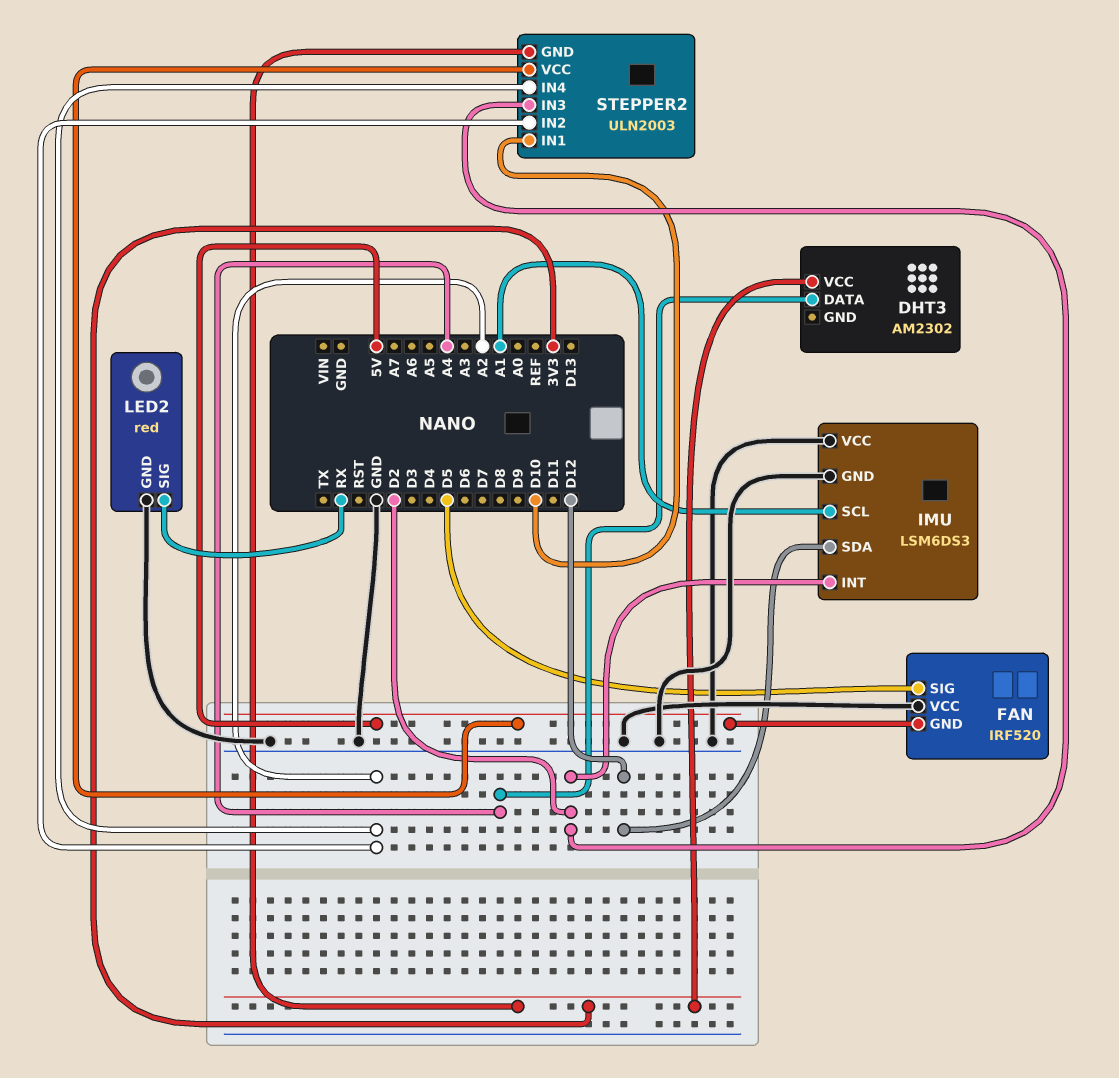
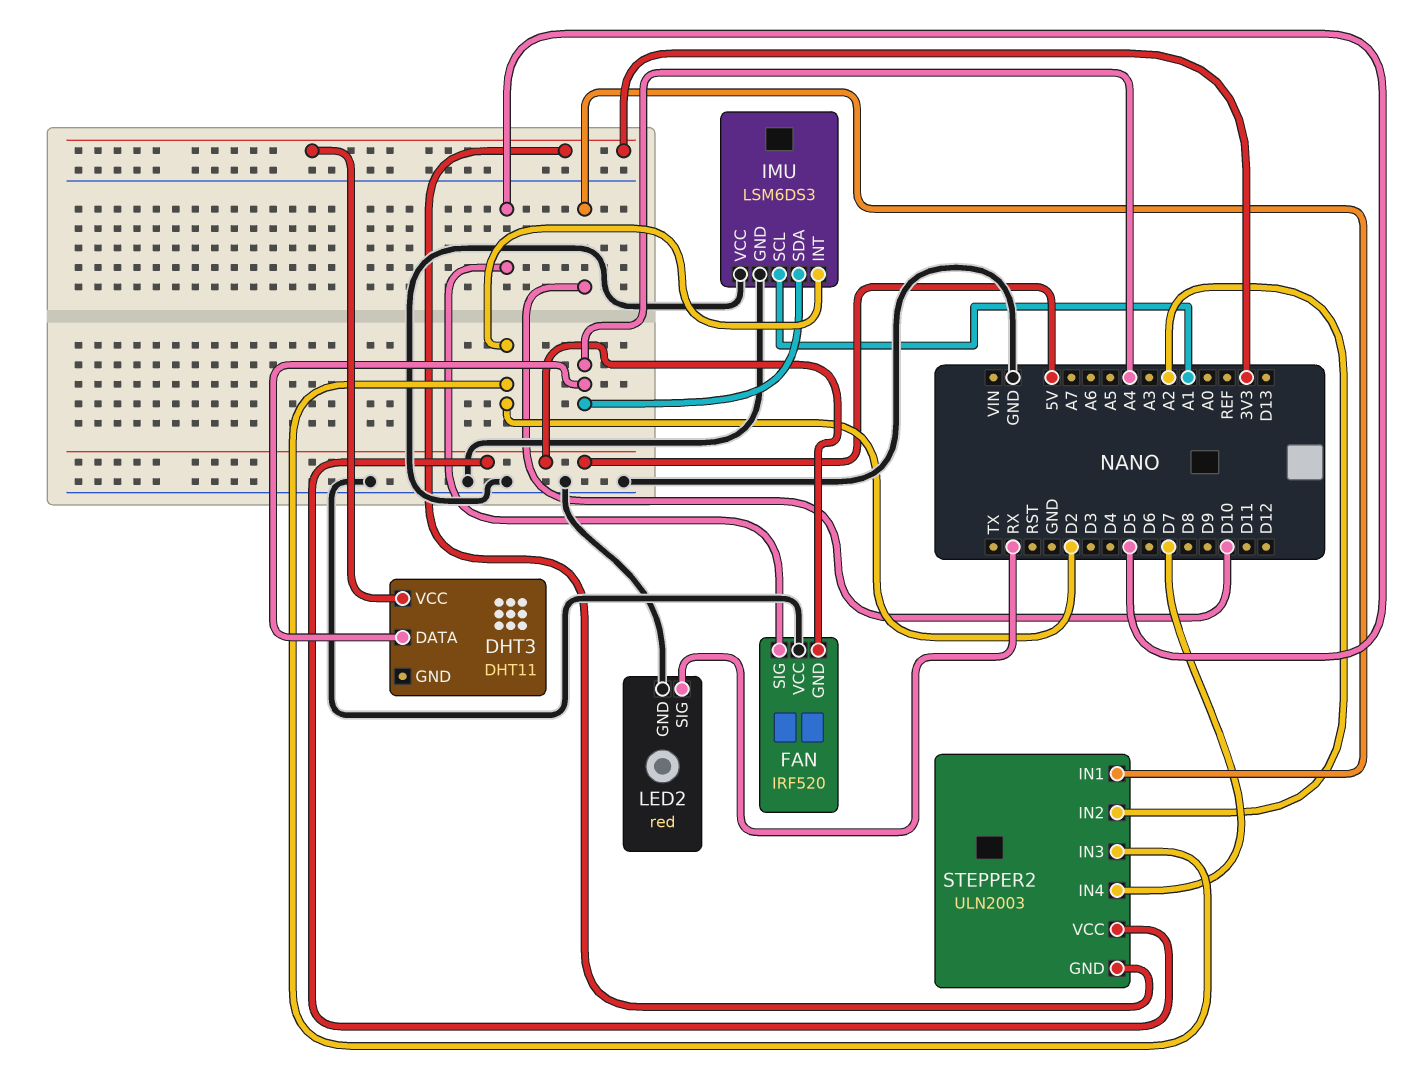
DHT3: AM2302 -> DHT11
IMU pin SDA: D12 -> A4
STEPPER2 pin IN4: A2 -> D7

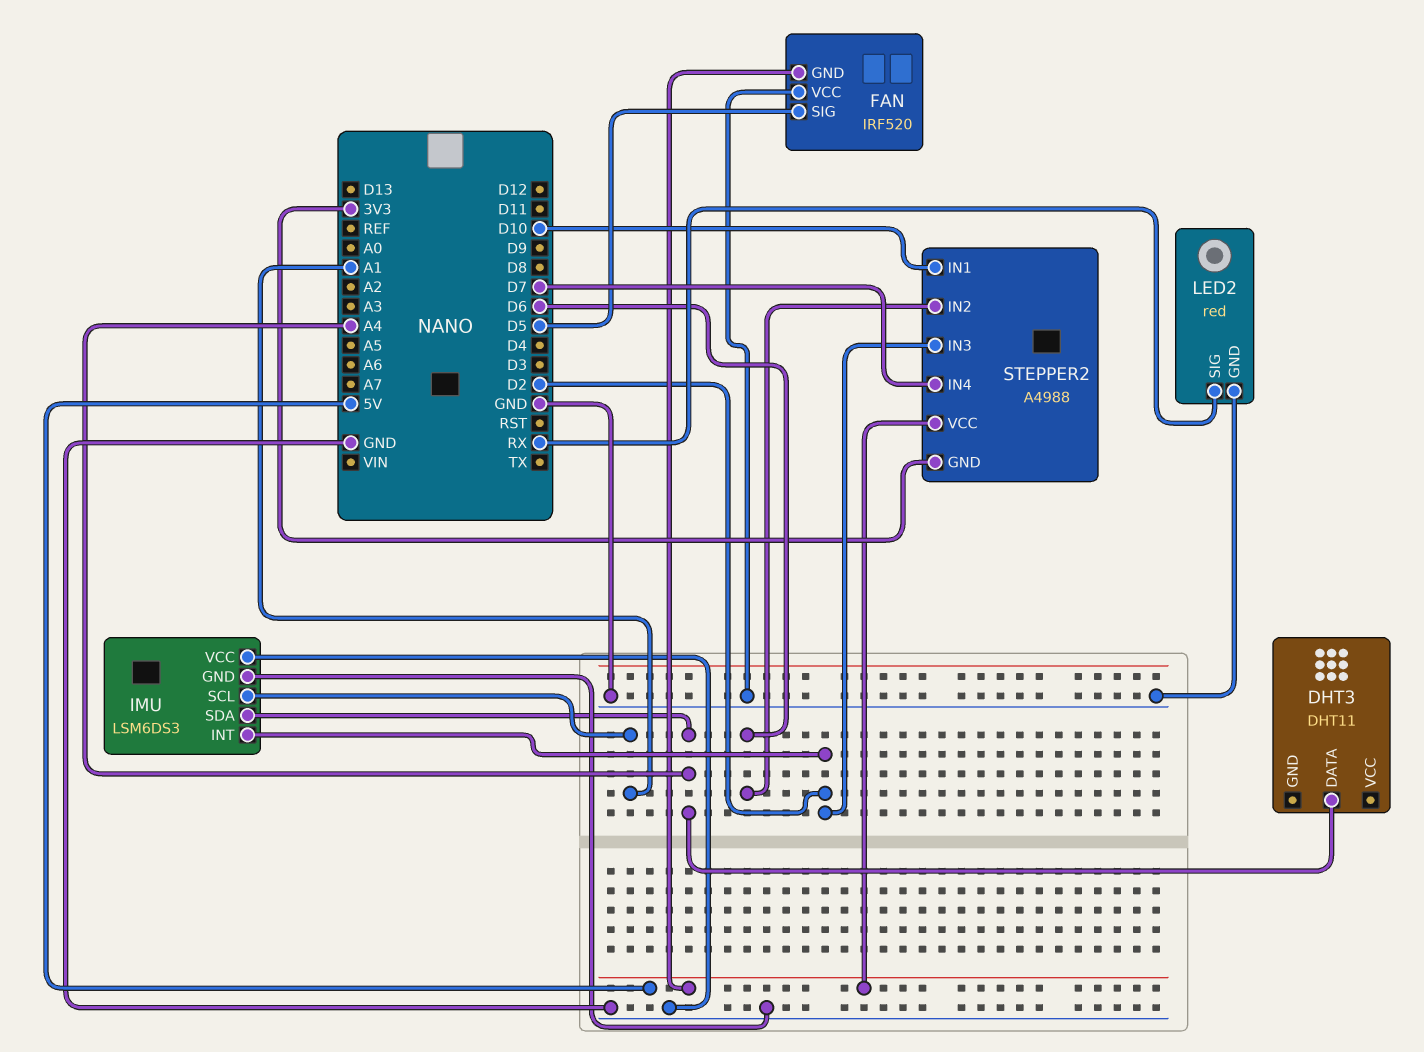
DHT3 pin VCC: 3V3 -> none
STEPPER2: ULN2003 -> A4988
STEPPER2 pin IN2: A2 -> D6

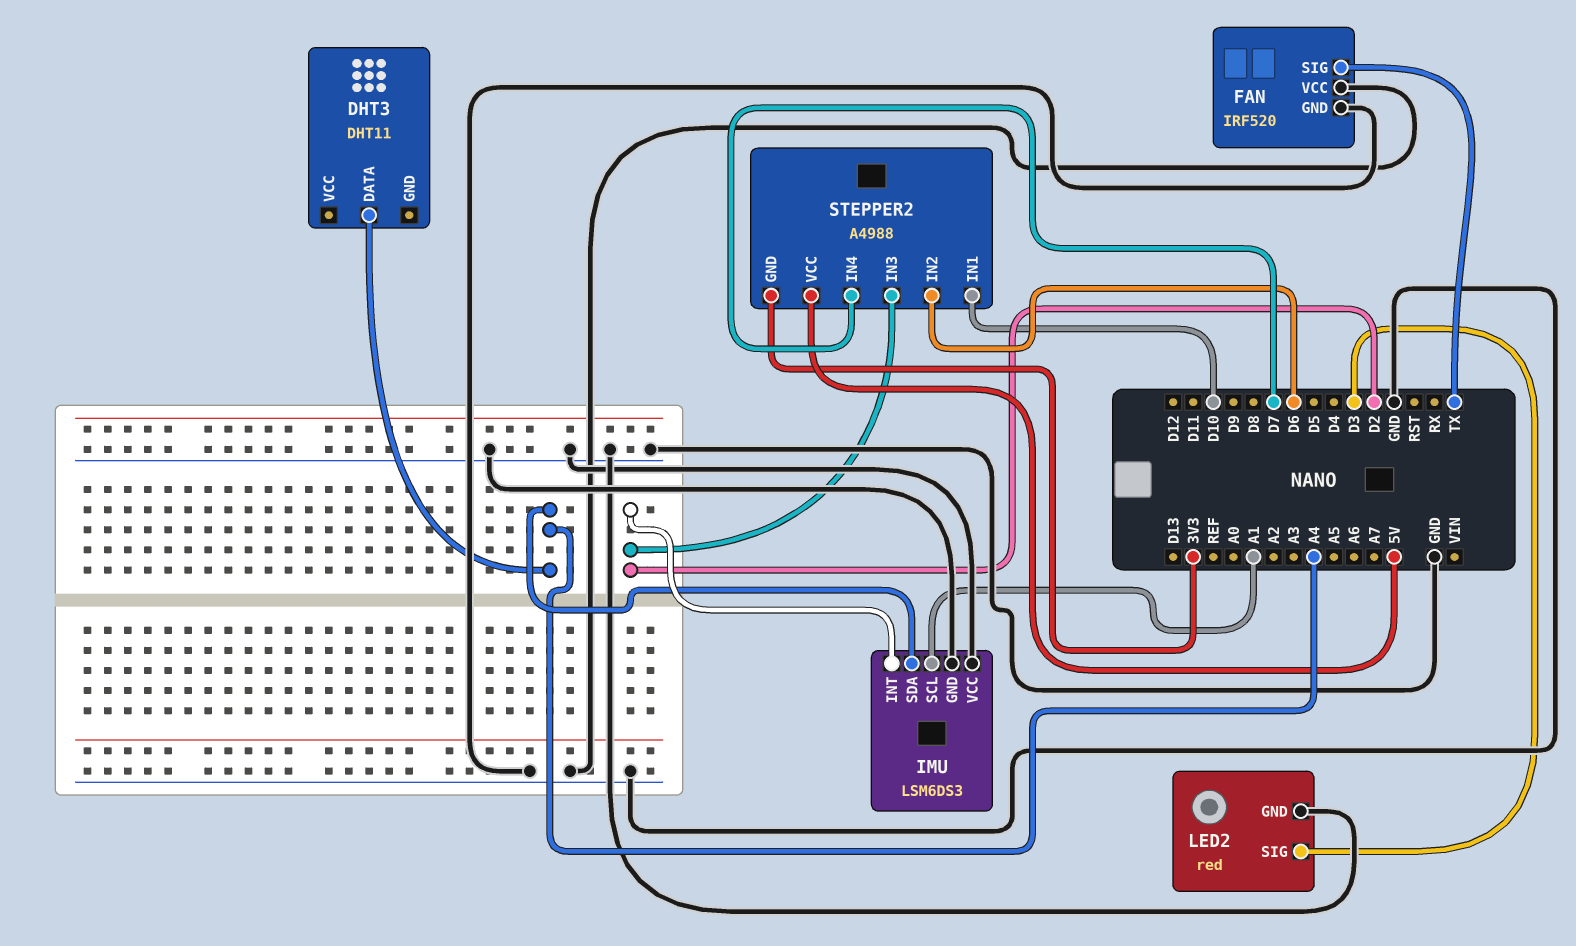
FAN pin GND: 5V -> GND
FAN pin SIG: D5 -> TX
LED2 pin SIG: RX -> D3

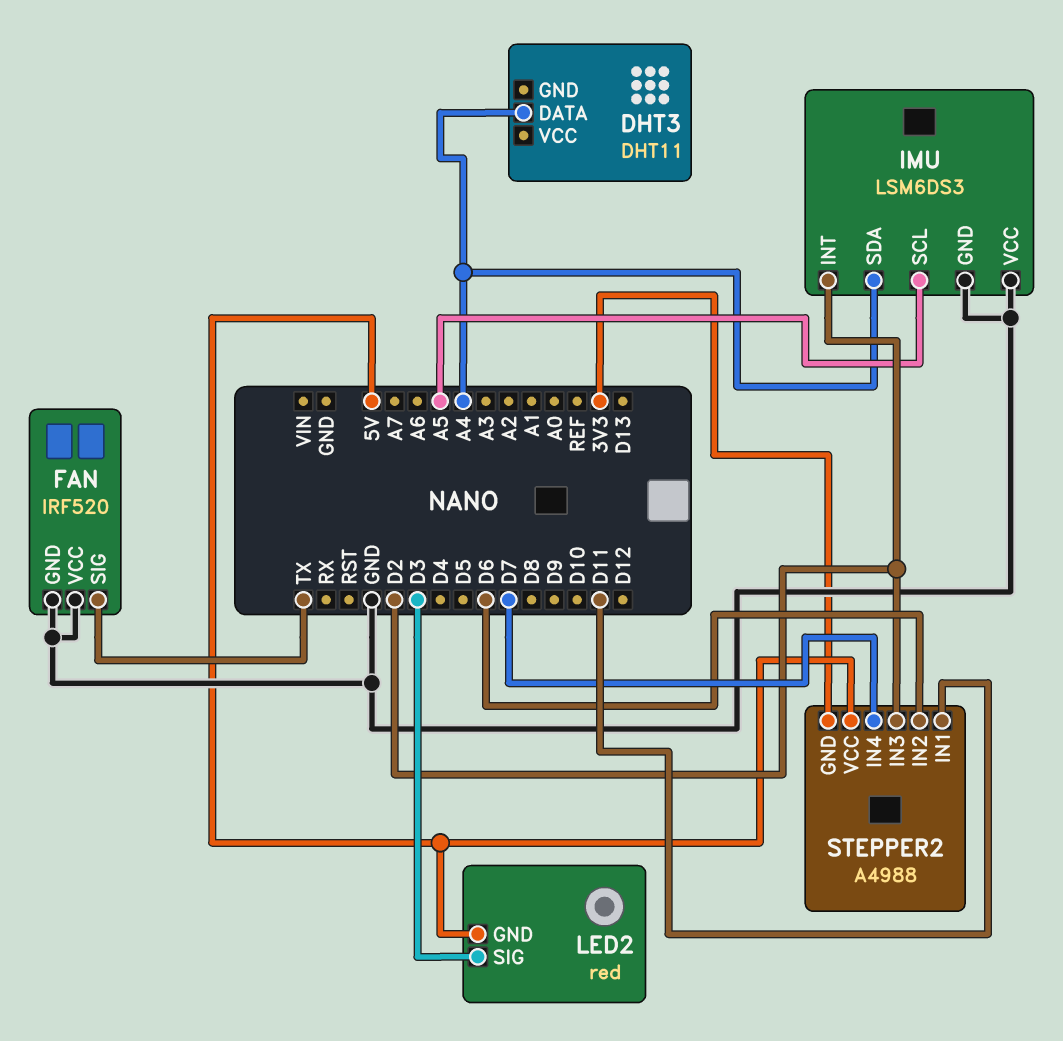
IMU pin SCL: A1 -> A5
LED2 pin GND: GND -> 5V
STEPPER2 pin IN1: D10 -> D11

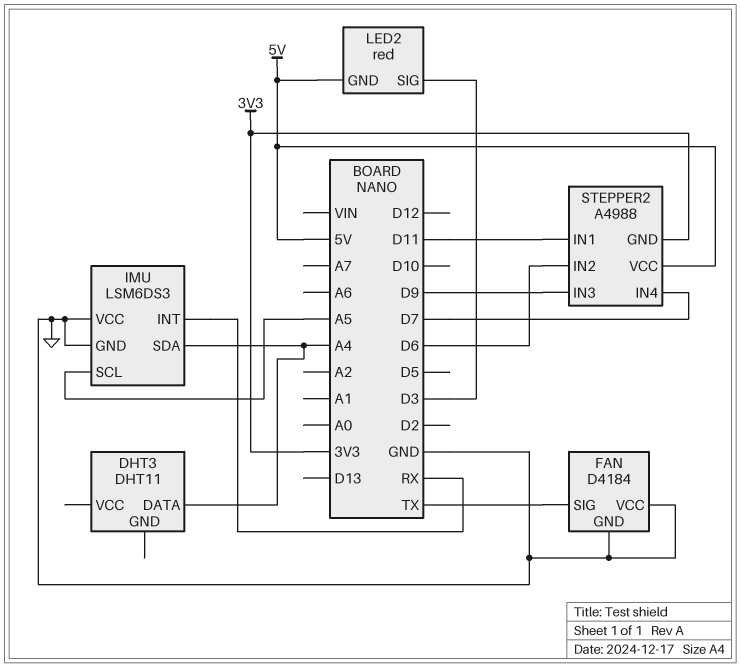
FAN: IRF520 -> D4184
IMU pin INT: D2 -> RX
STEPPER2 pin IN3: D2 -> D9

